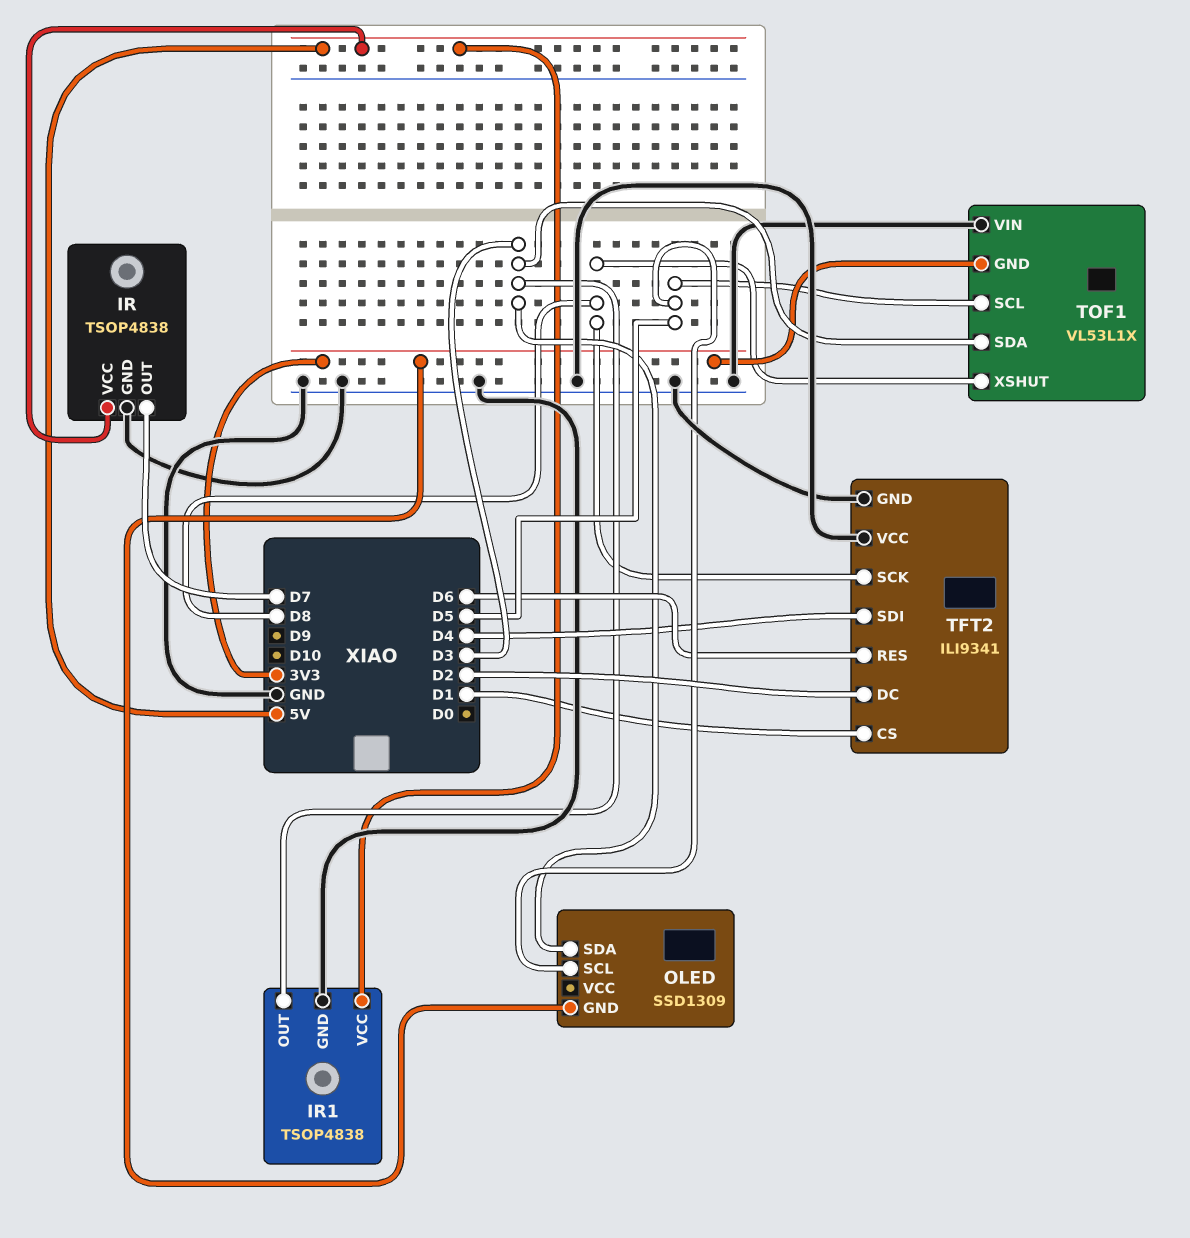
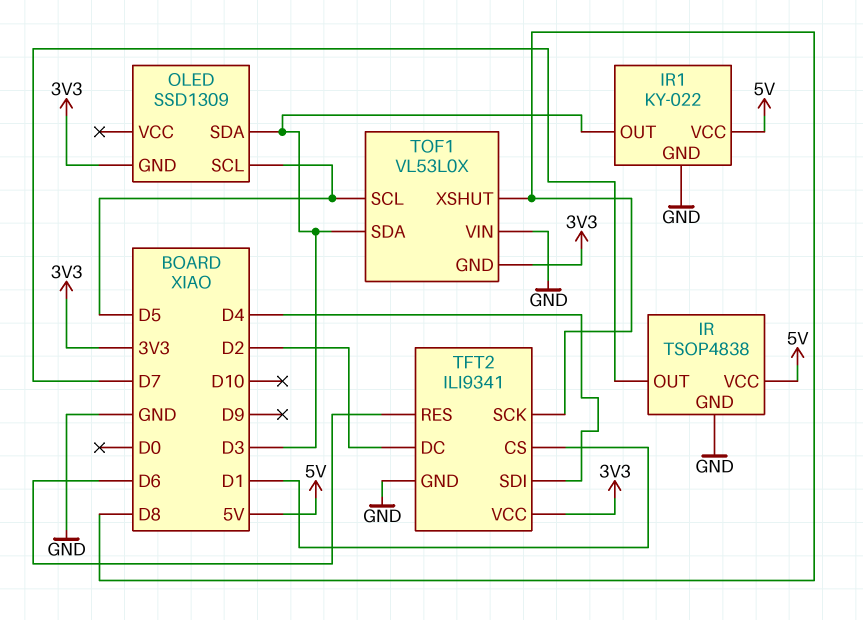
IR1: TSOP4838 -> KY-022
TFT2 pin VCC: GND -> 3V3
TOF1: VL53L1X -> VL53L0X

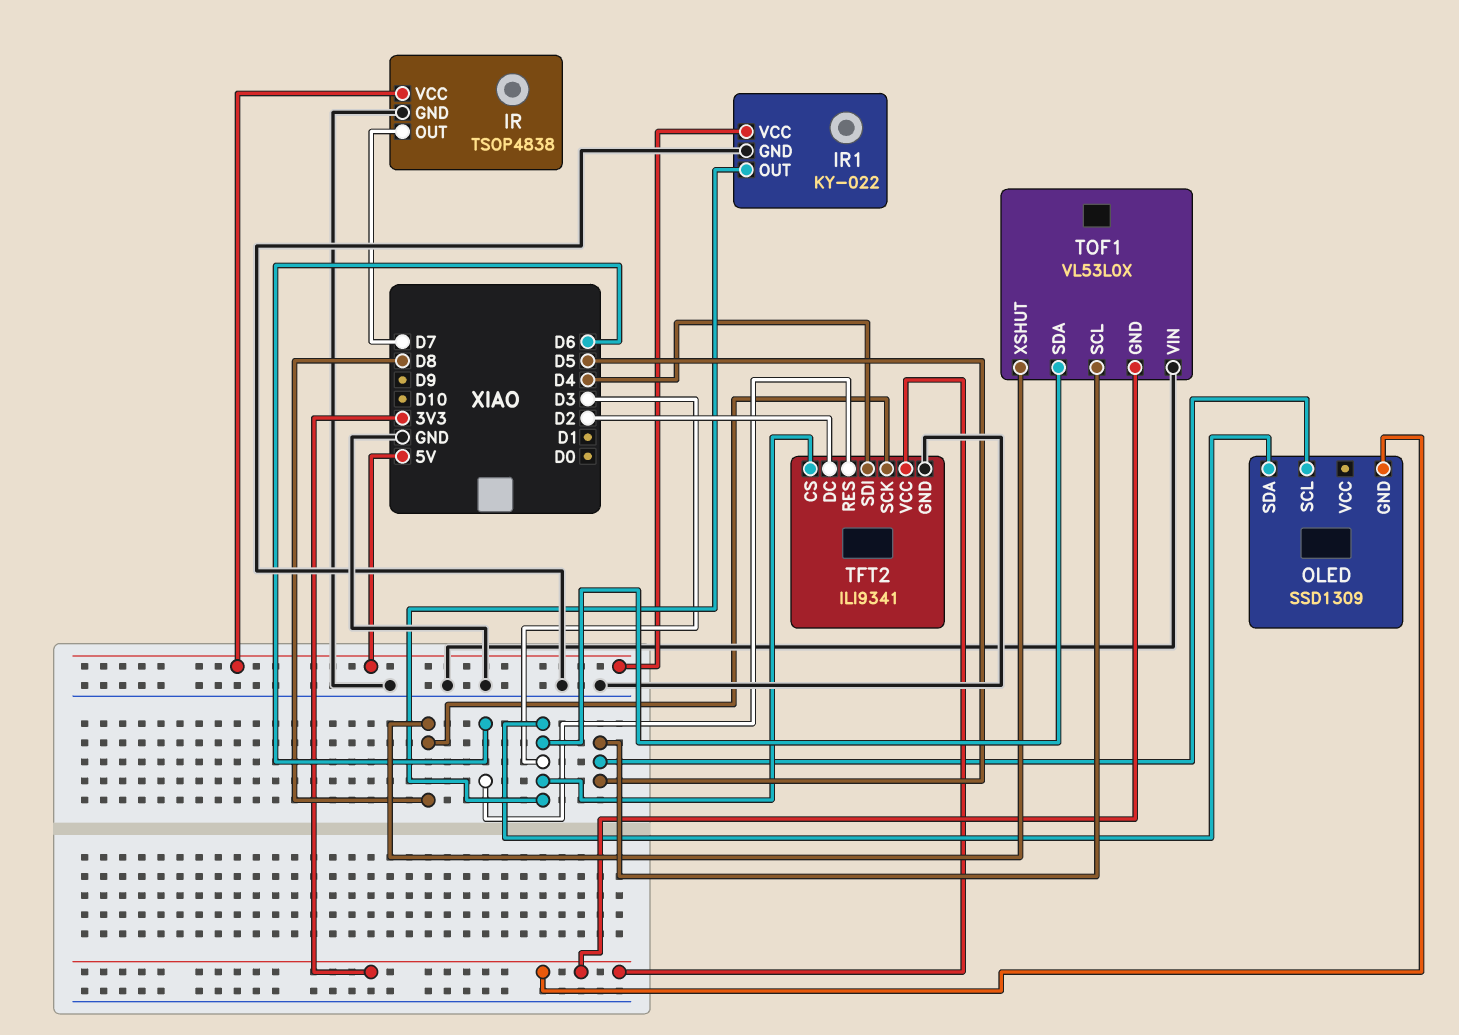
TFT2 pin CS: D1 -> D3

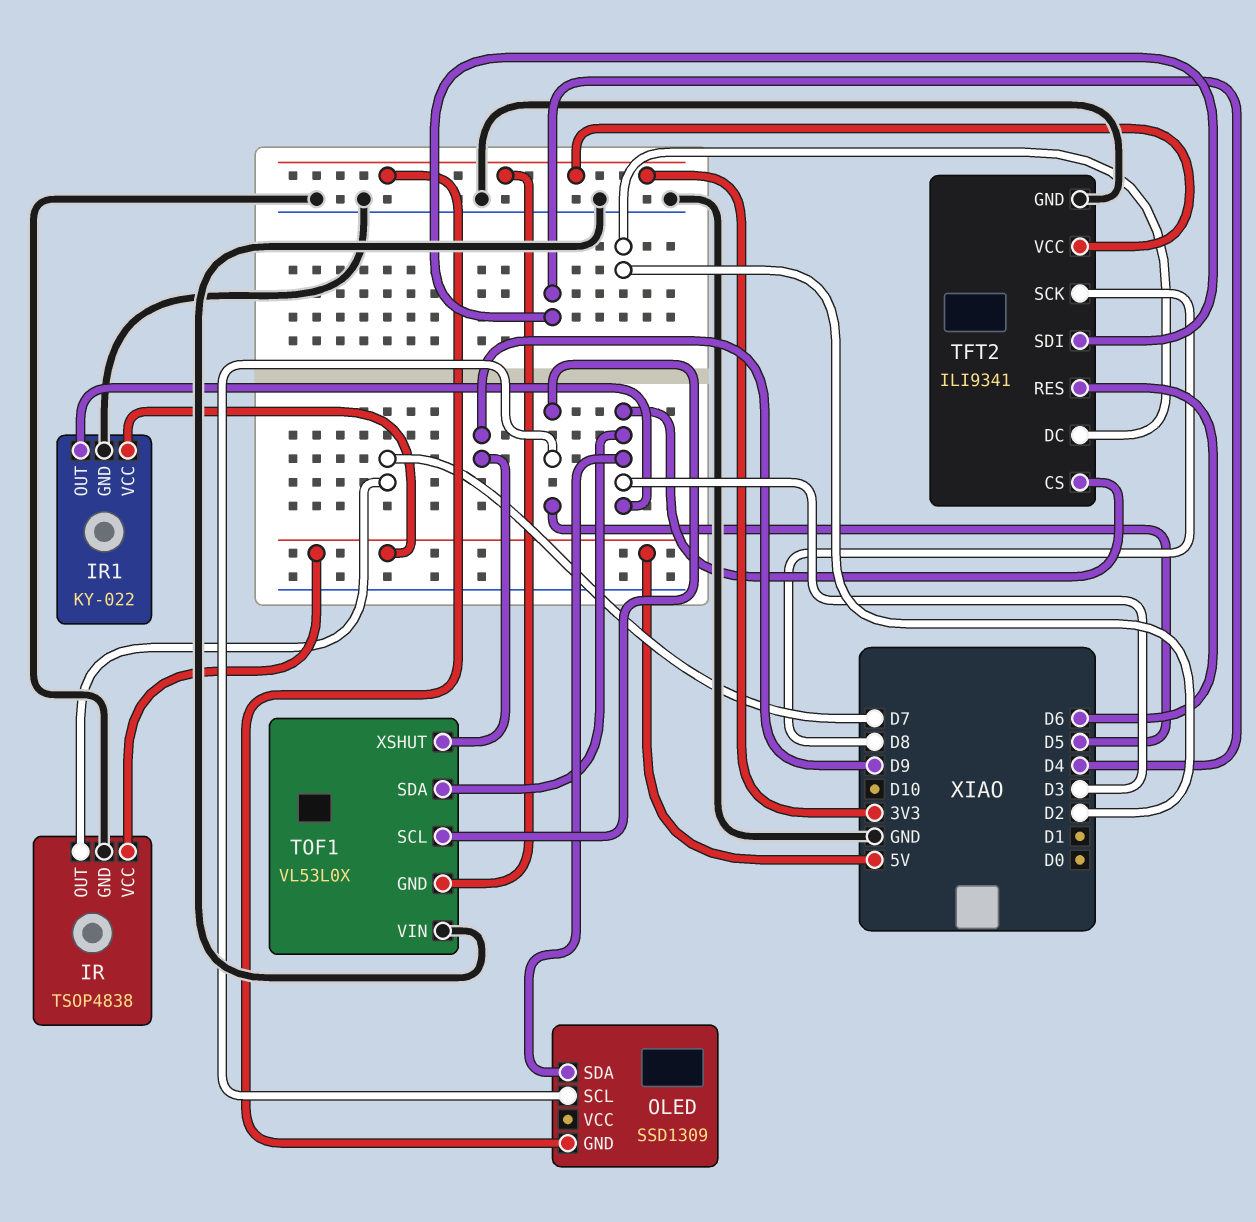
TOF1 pin XSHUT: D8 -> D9

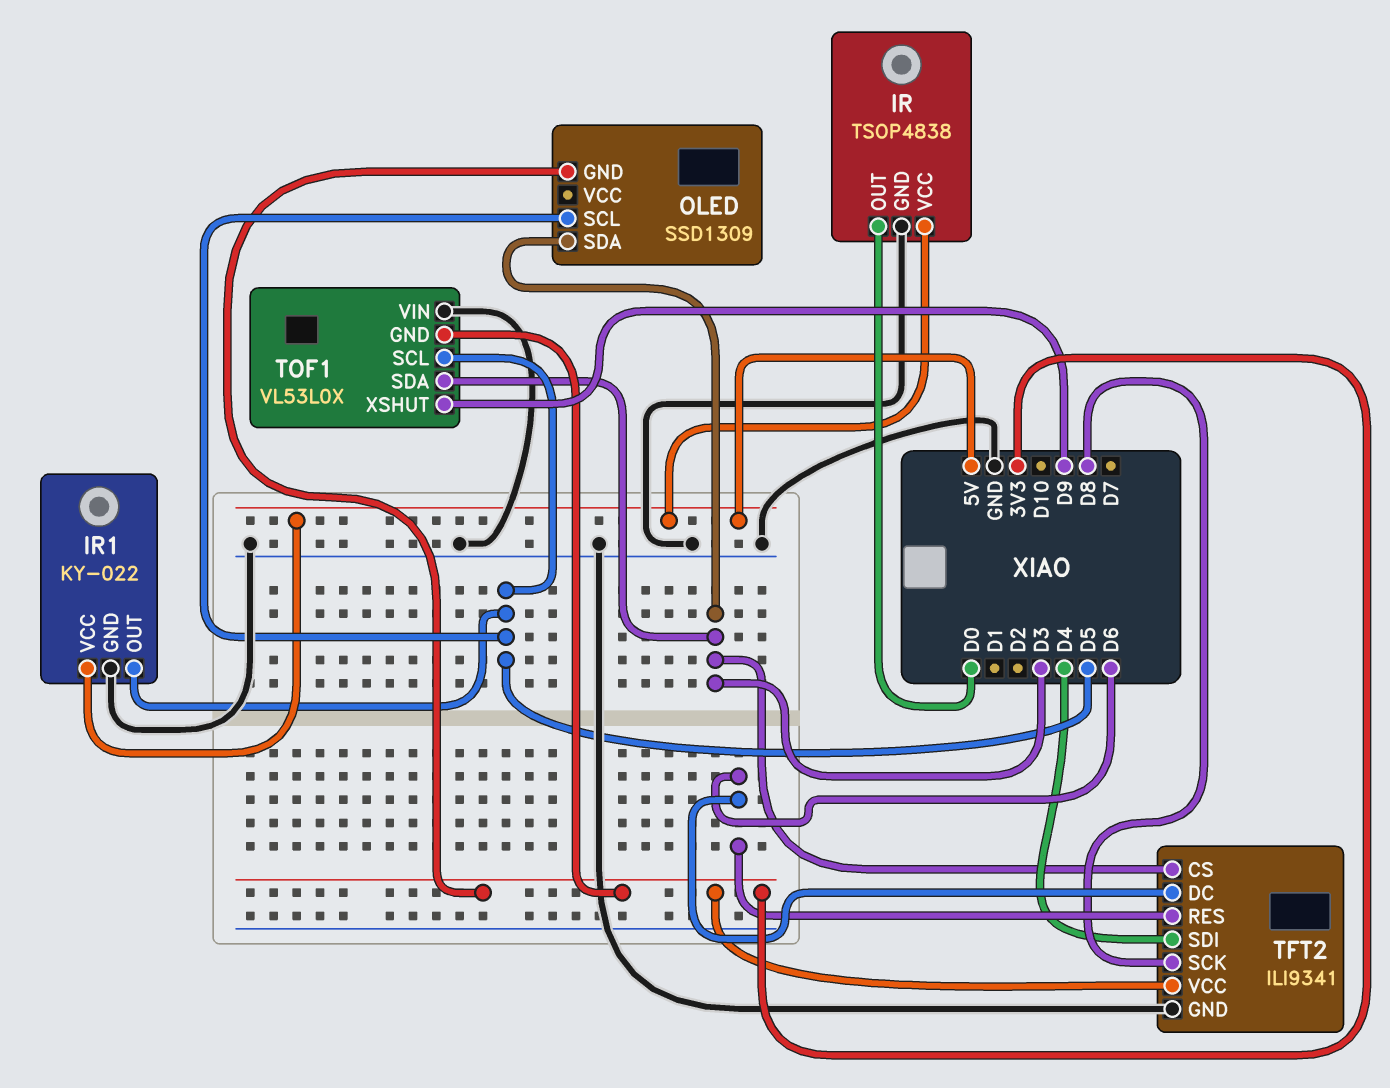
IR pin OUT: D7 -> D0
IR1 pin OUT: D3 -> D5
TFT2 pin DC: D2 -> D6

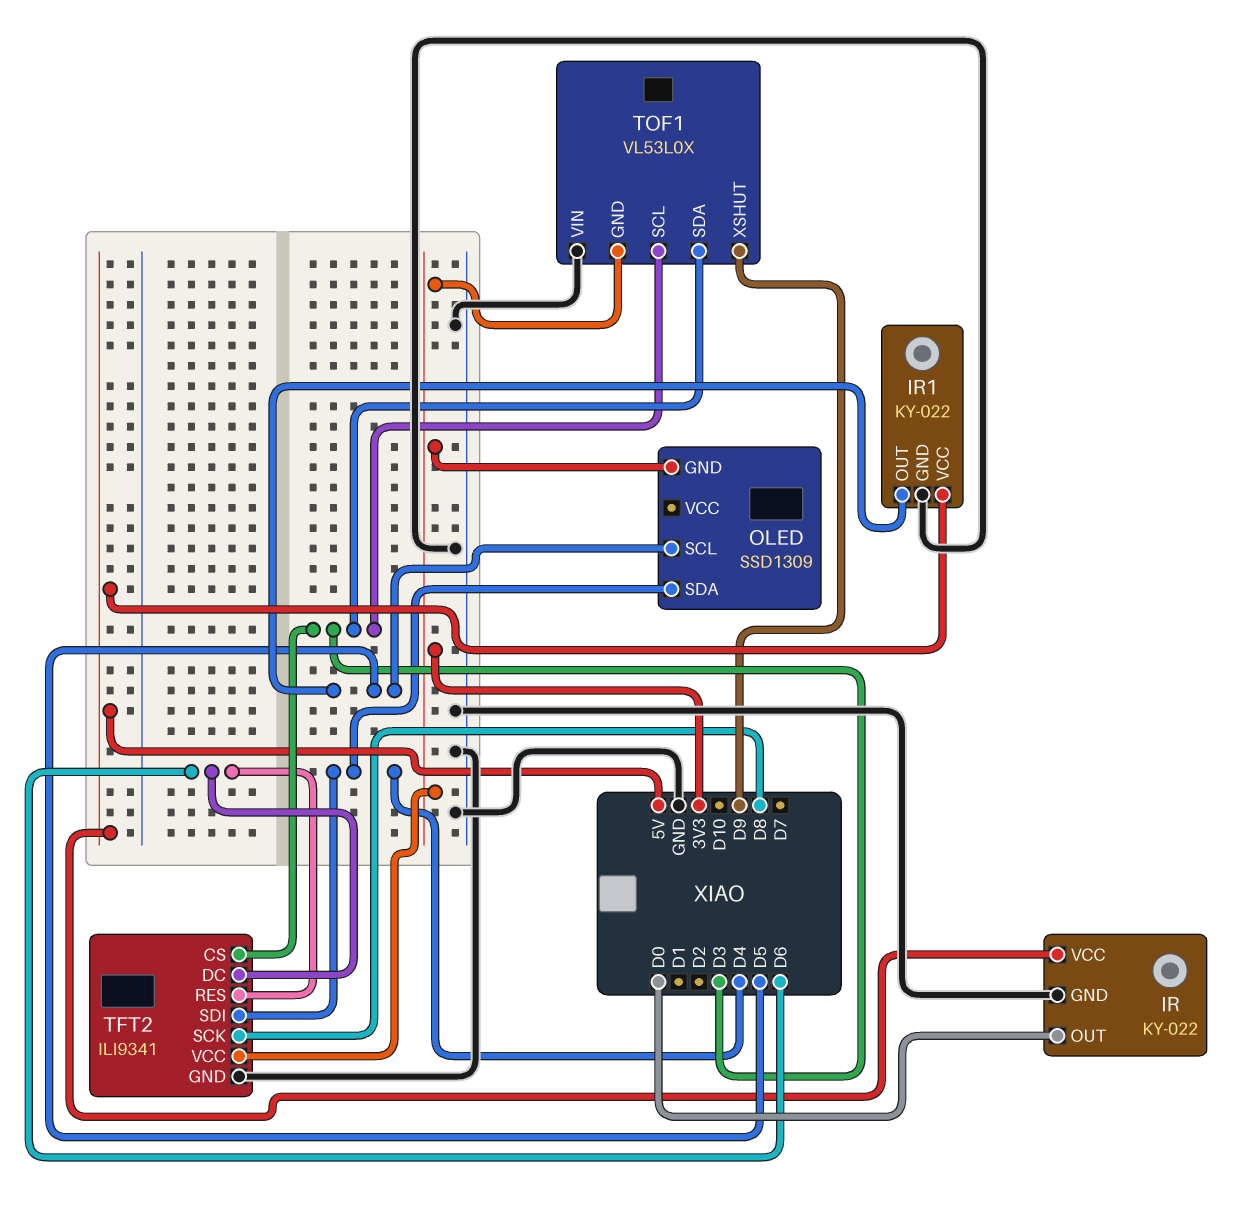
IR: TSOP4838 -> KY-022
OLED pin SDA: D3 -> D4
TOF1 pin SCL: D5 -> D3

